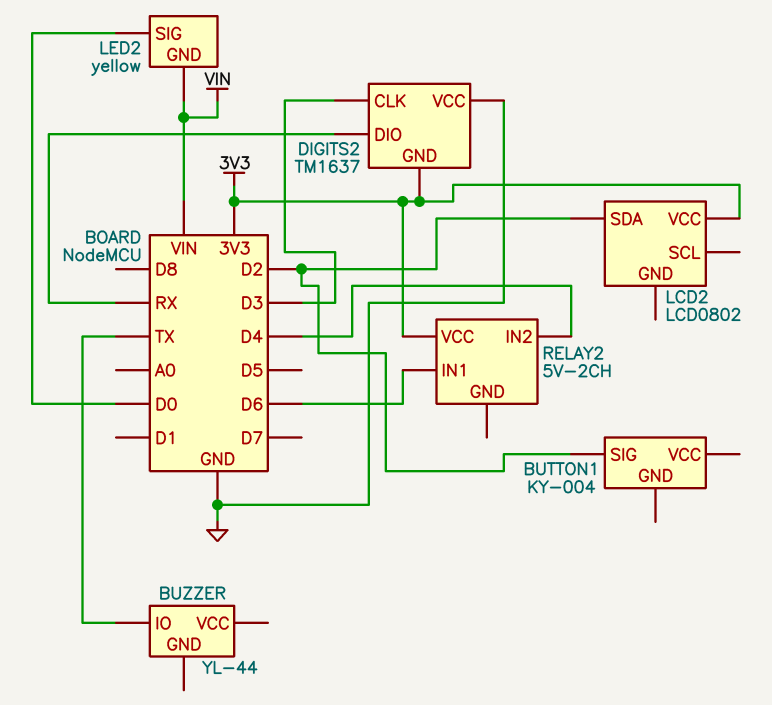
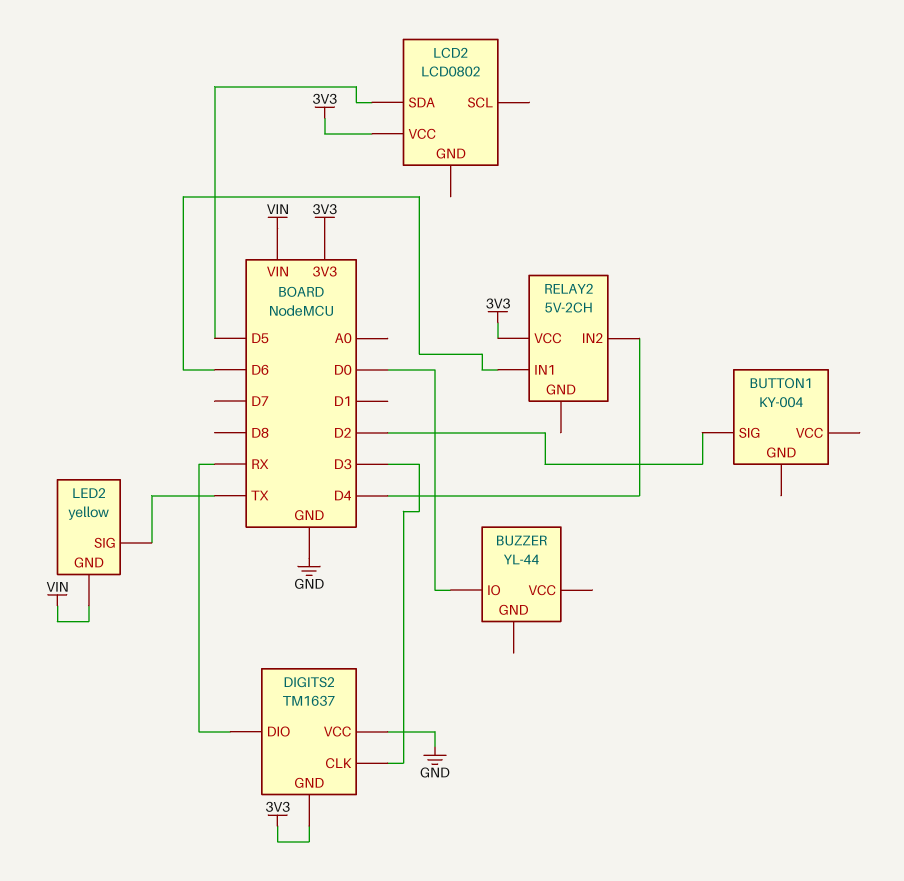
BUZZER pin IO: TX -> D0
LCD2 pin SDA: D2 -> D5
LED2 pin SIG: D0 -> TX

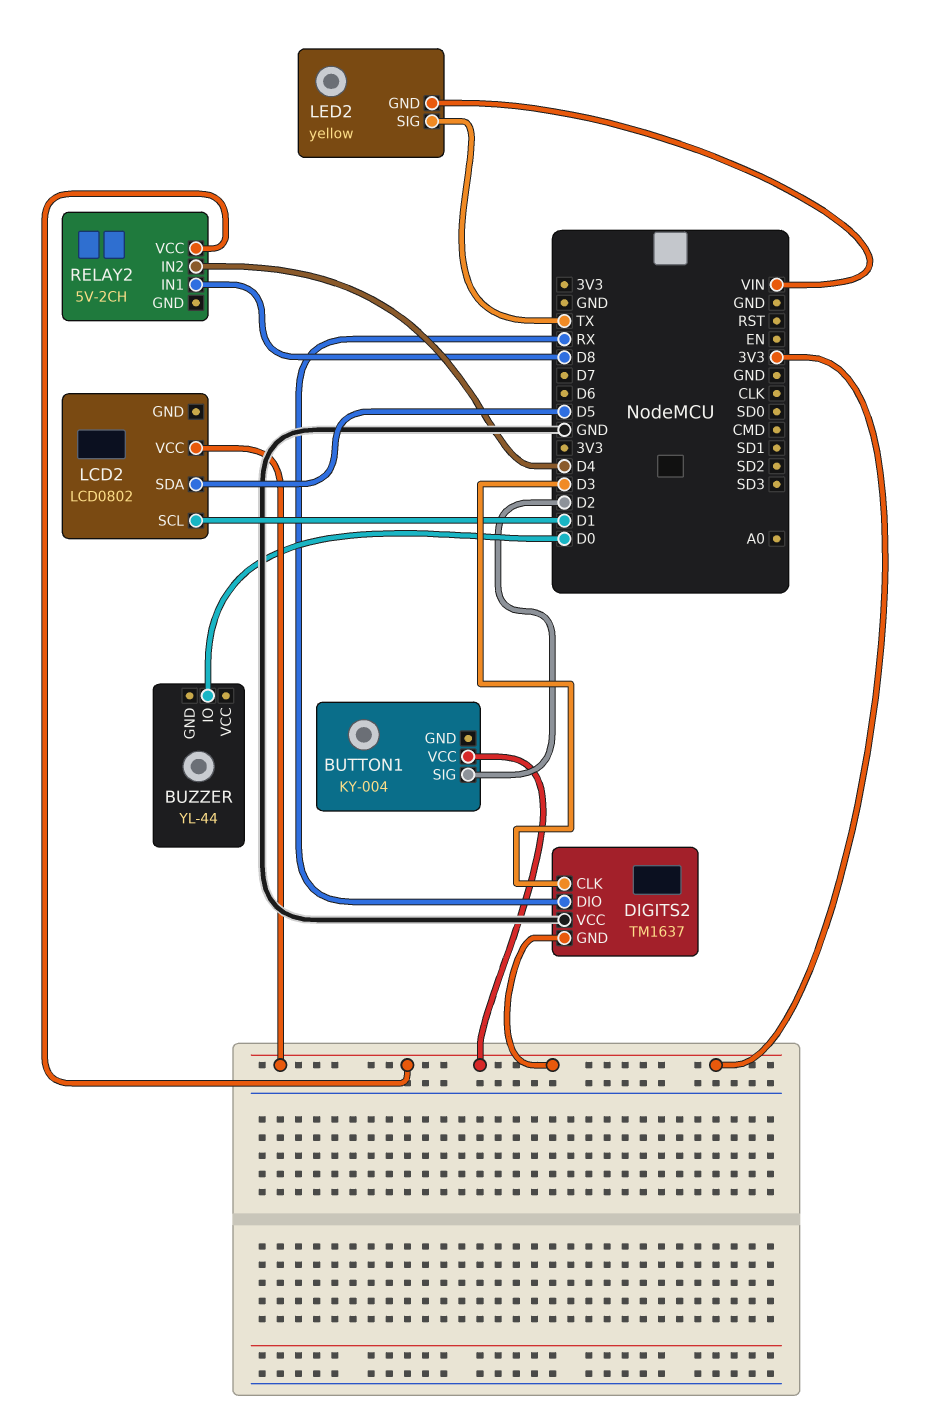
BUTTON1 pin VCC: none -> 3V3
LCD2 pin SCL: none -> D1
RELAY2 pin IN1: D6 -> D8

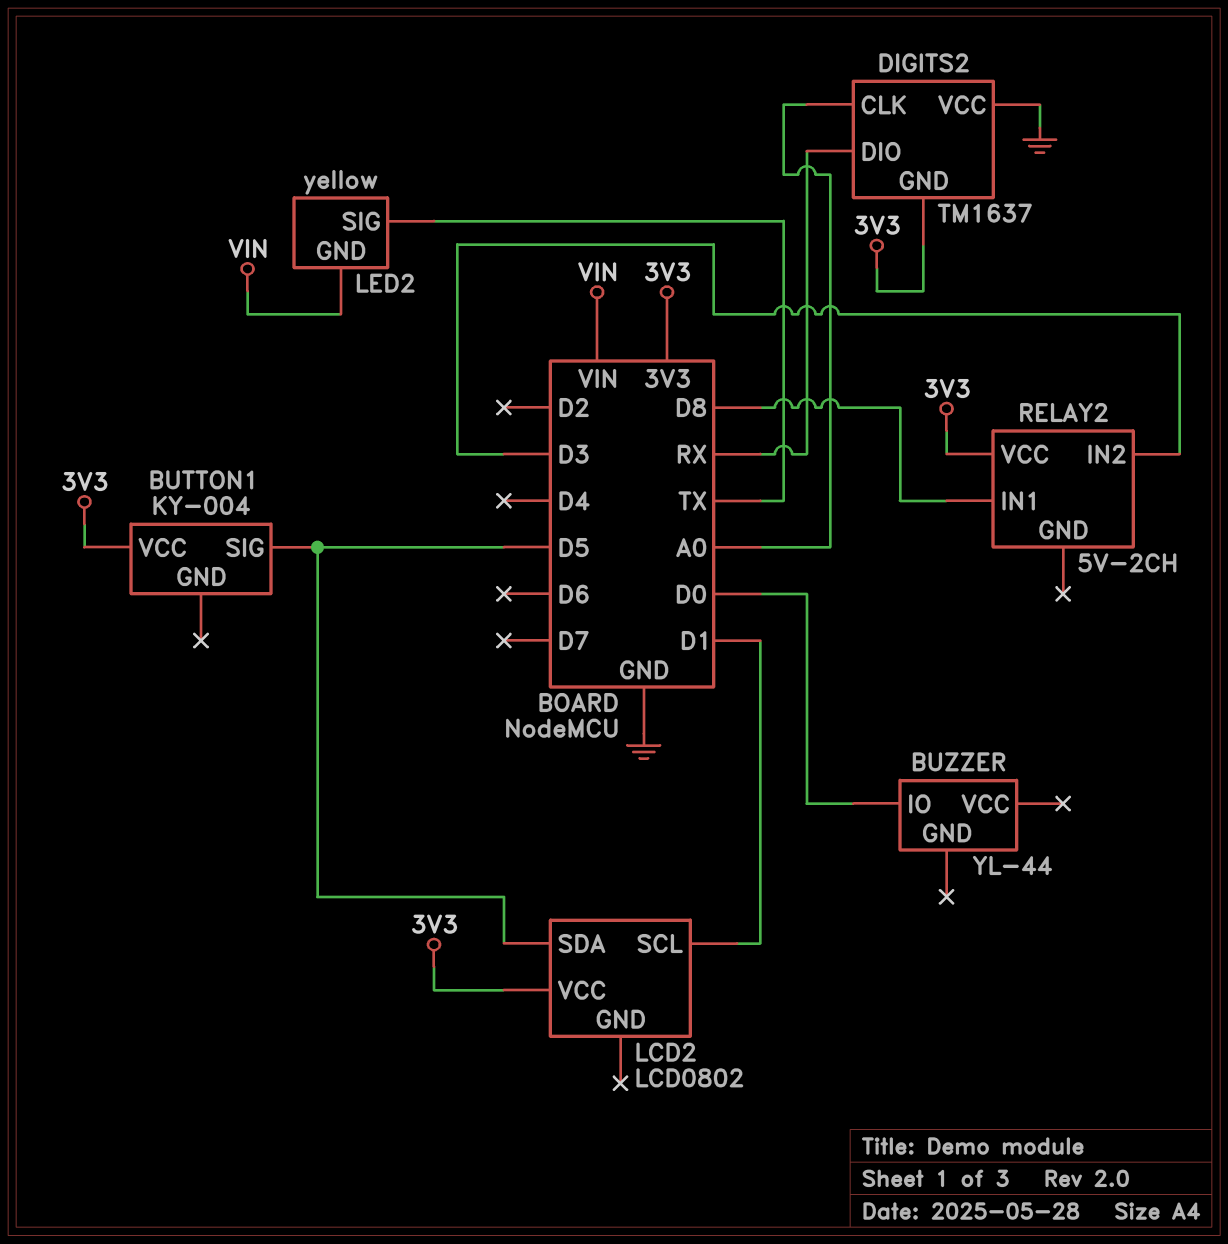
BUTTON1 pin SIG: D2 -> D5
DIGITS2 pin CLK: D3 -> A0
RELAY2 pin IN2: D4 -> D3

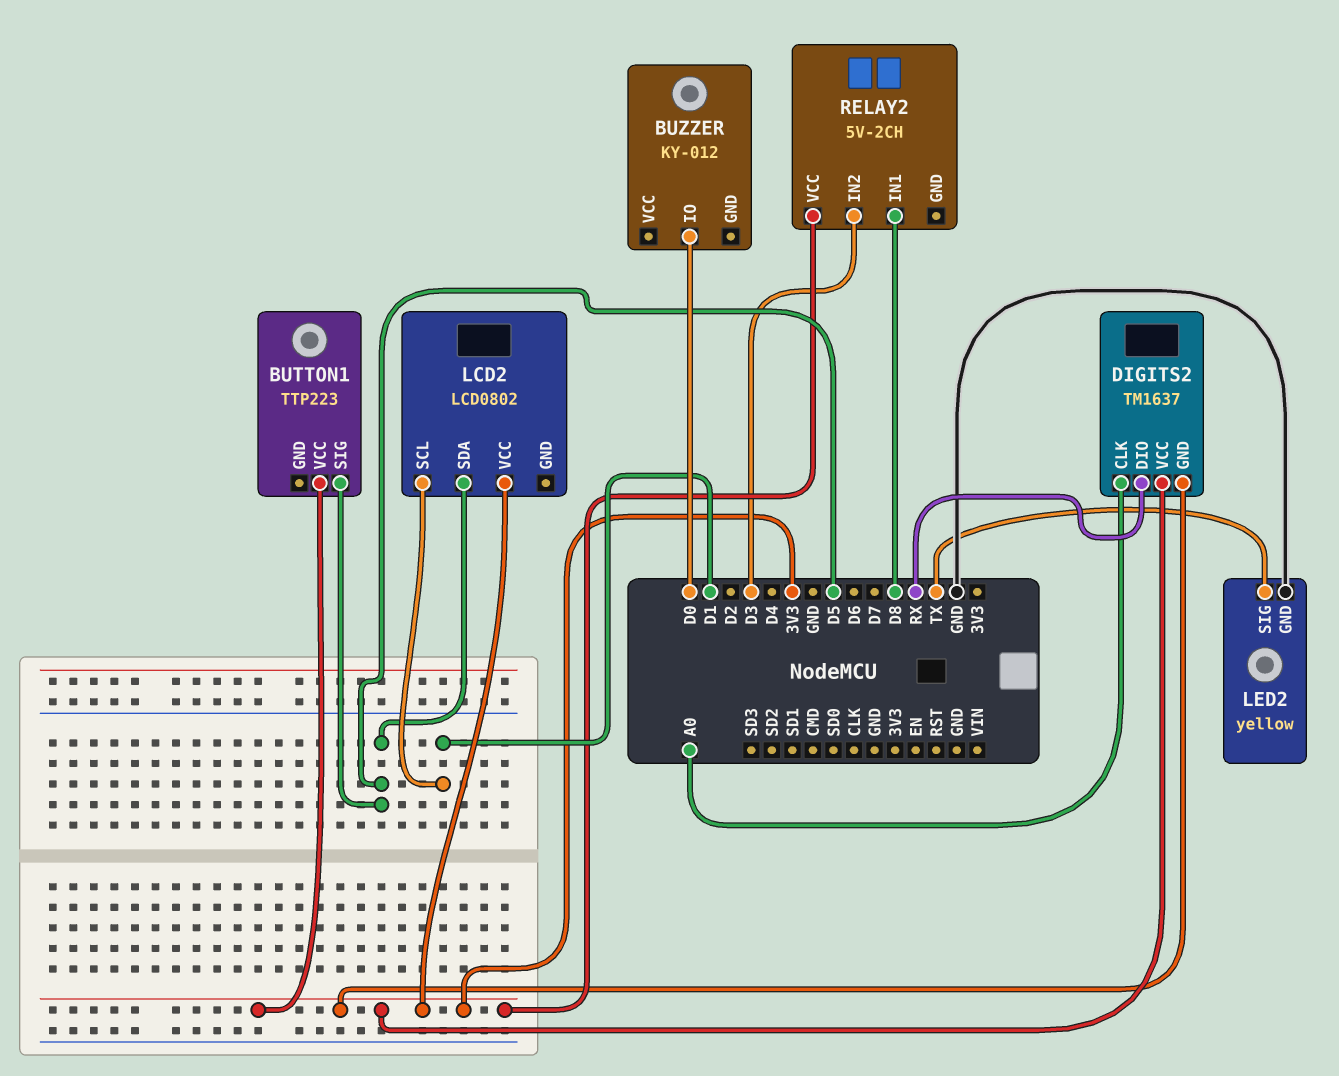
BUTTON1: KY-004 -> TTP223
BUZZER: YL-44 -> KY-012
DIGITS2 pin VCC: GND -> 3V3
LED2 pin GND: VIN -> GND

